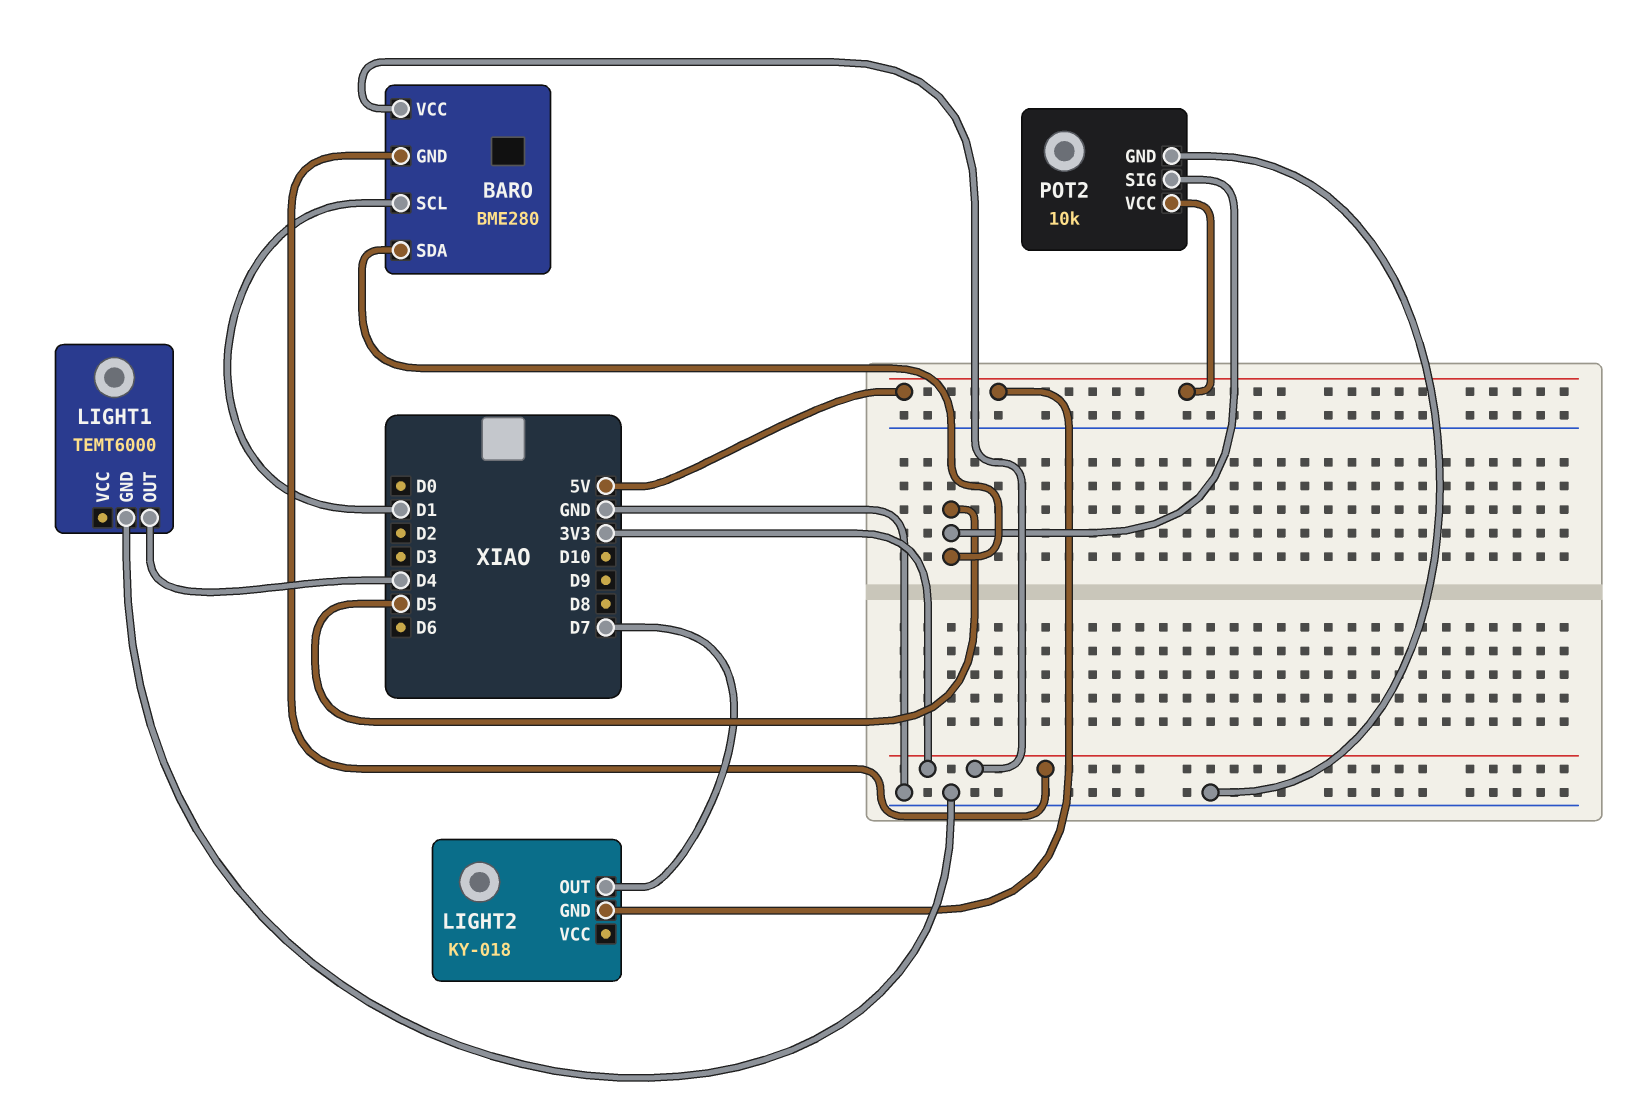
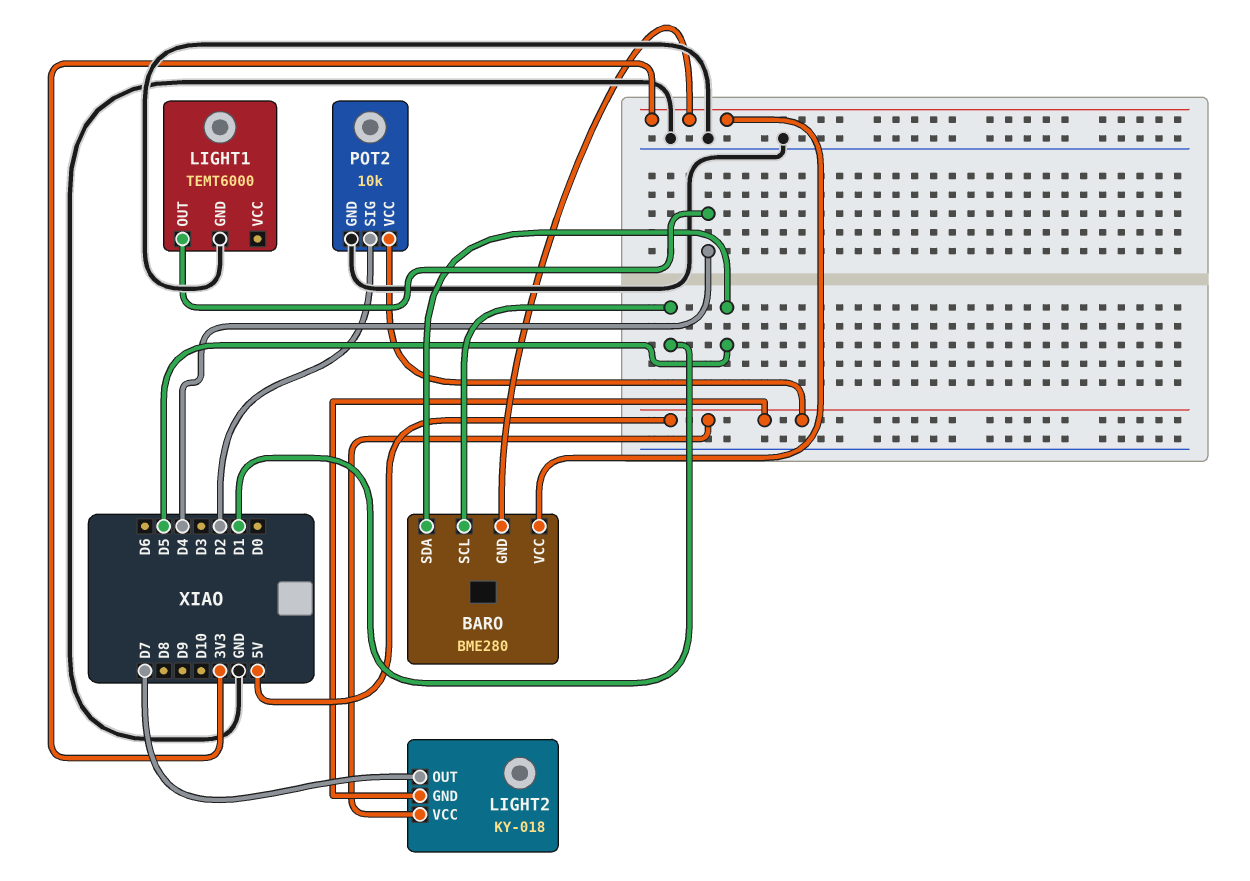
LIGHT2 pin VCC: none -> 5V
POT2 pin SIG: D5 -> D2

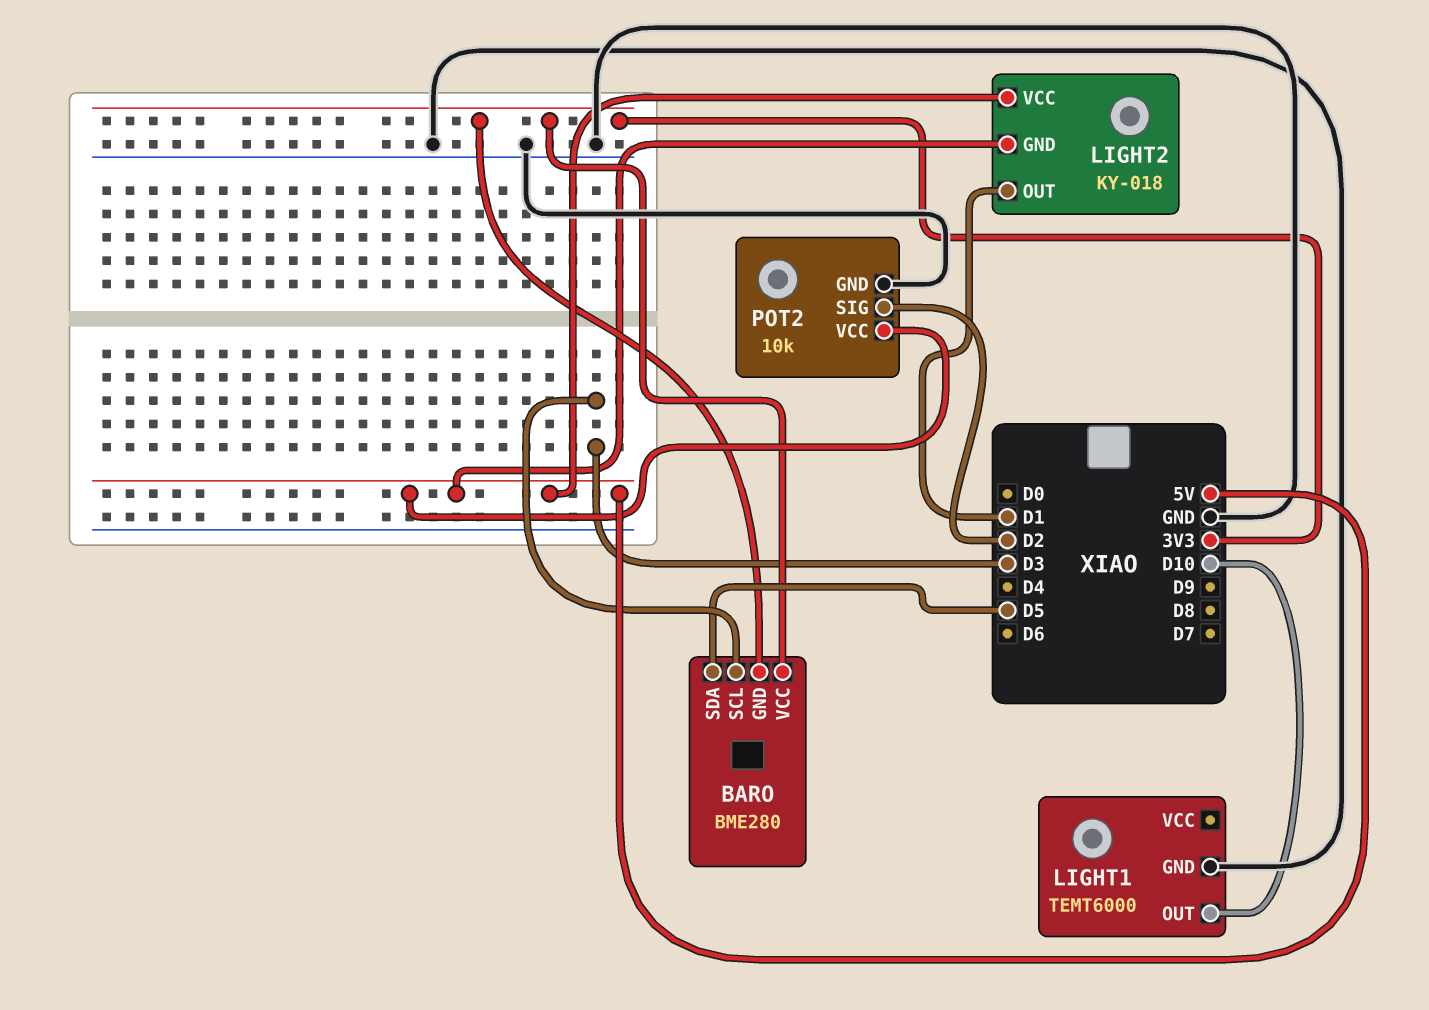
BARO pin SCL: D1 -> D3
LIGHT1 pin OUT: D4 -> D10
LIGHT2 pin OUT: D7 -> D1

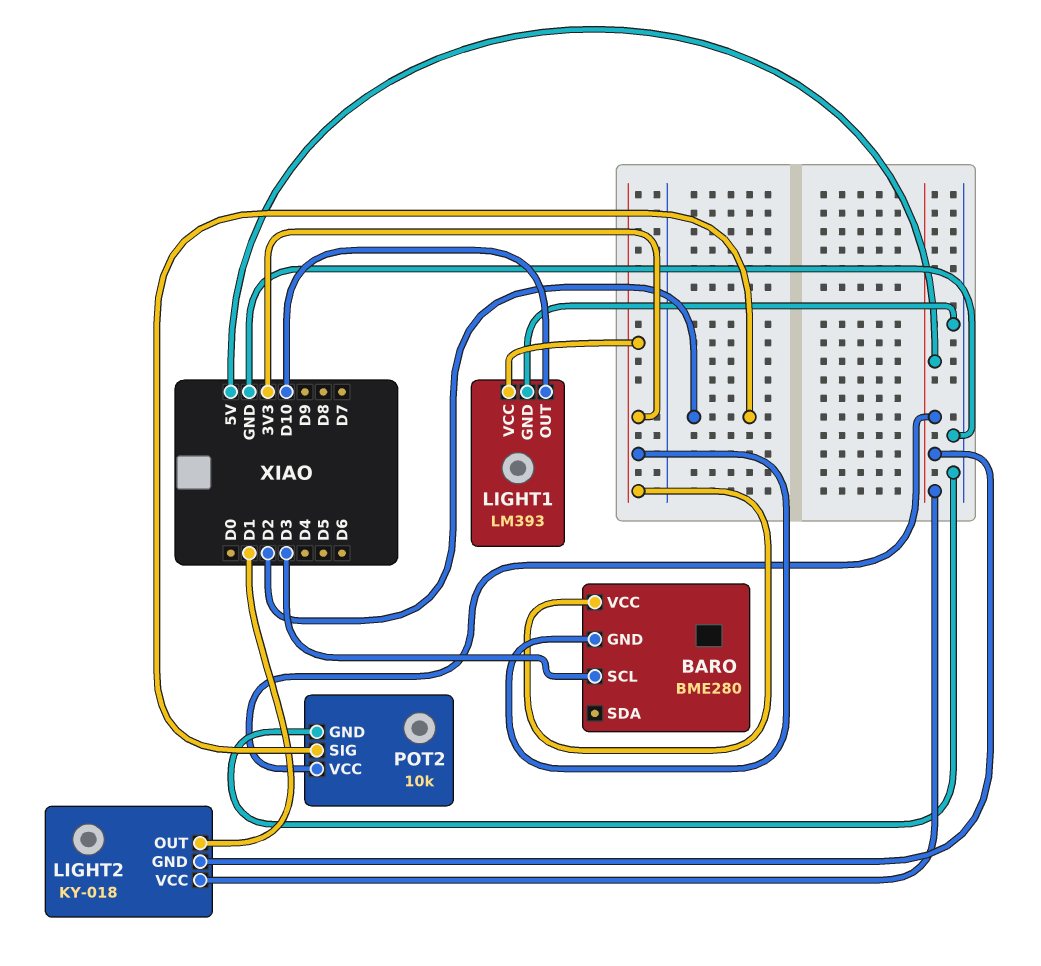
BARO pin SDA: D5 -> none
LIGHT1: TEMT6000 -> LM393
LIGHT1 pin VCC: none -> 3V3

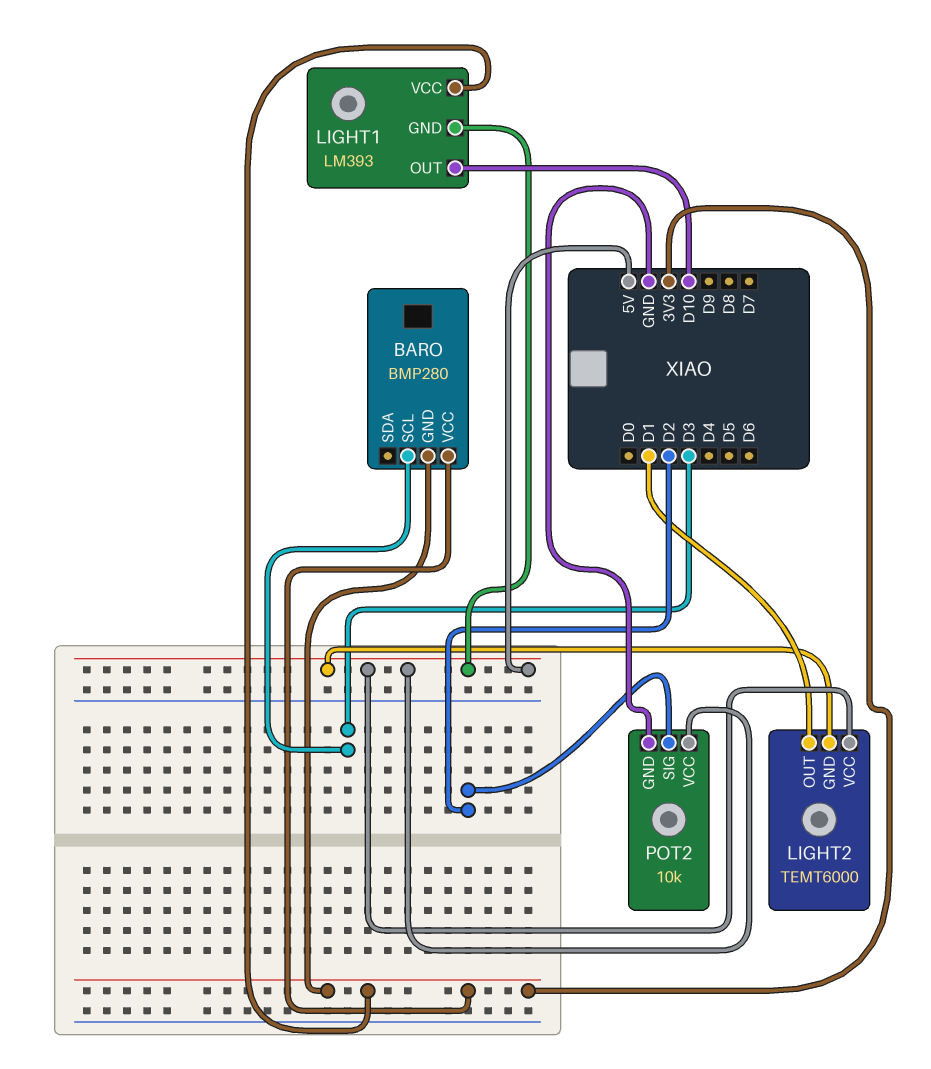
BARO: BME280 -> BMP280
LIGHT1 pin GND: GND -> 5V
LIGHT2: KY-018 -> TEMT6000

